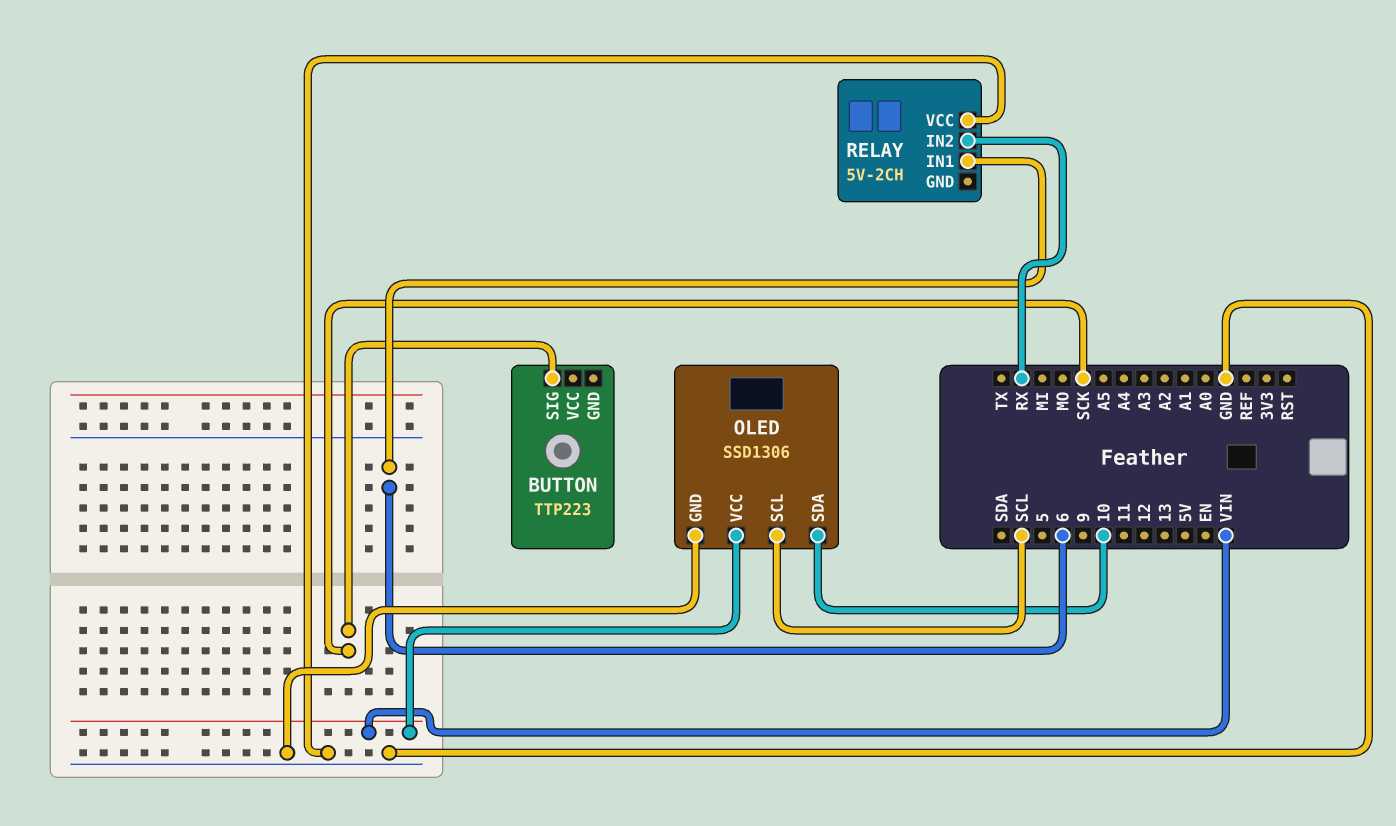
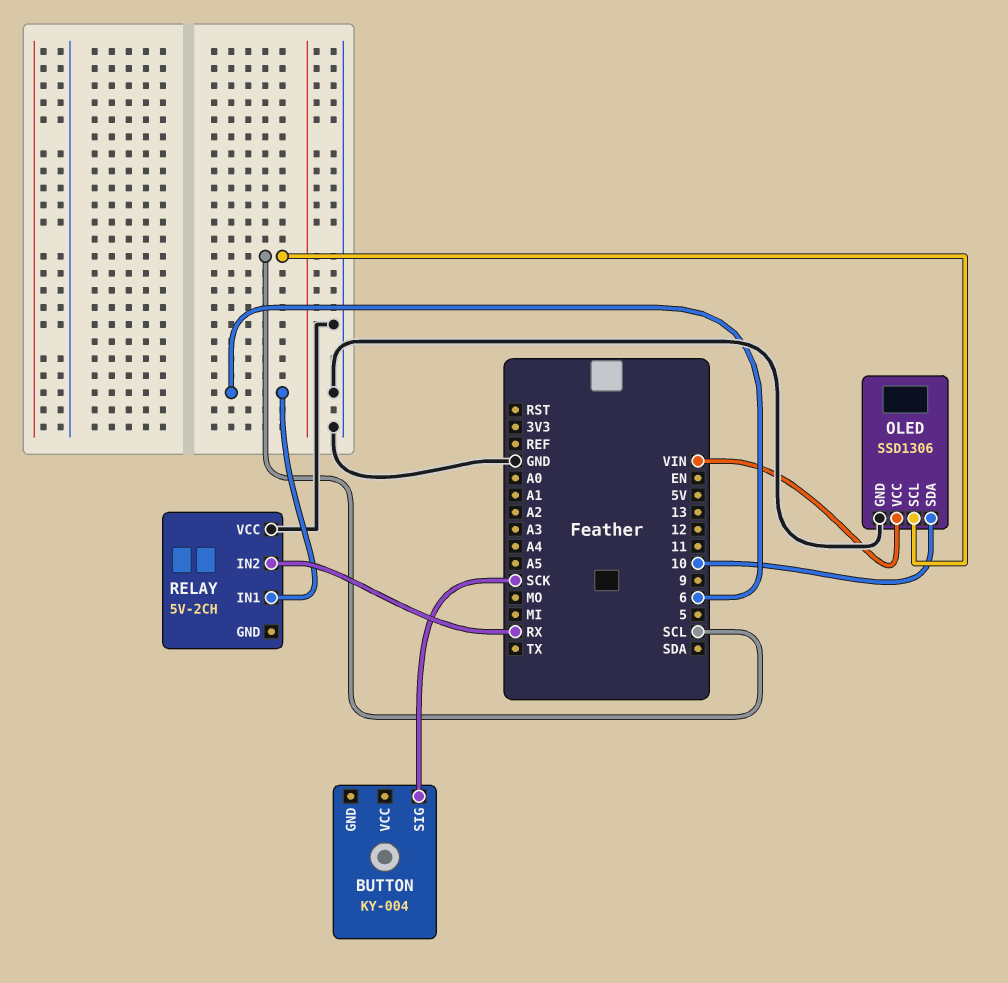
BUTTON: TTP223 -> KY-004

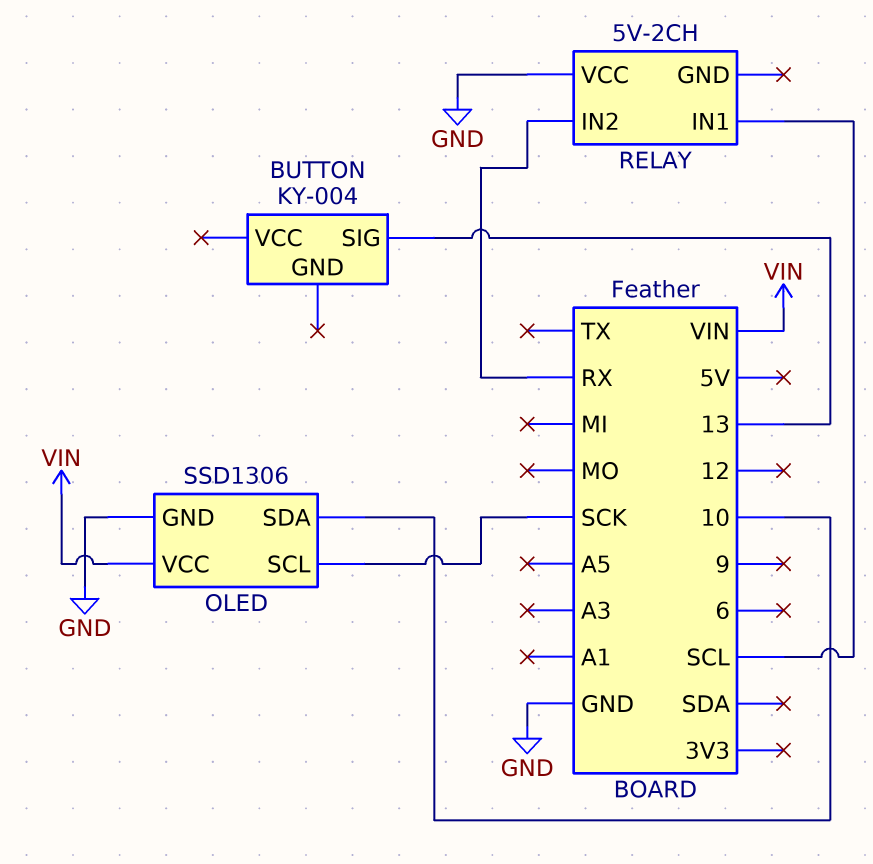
BUTTON pin SIG: SCK -> 13
OLED pin SCL: SCL -> SCK
RELAY pin IN1: 6 -> SCL

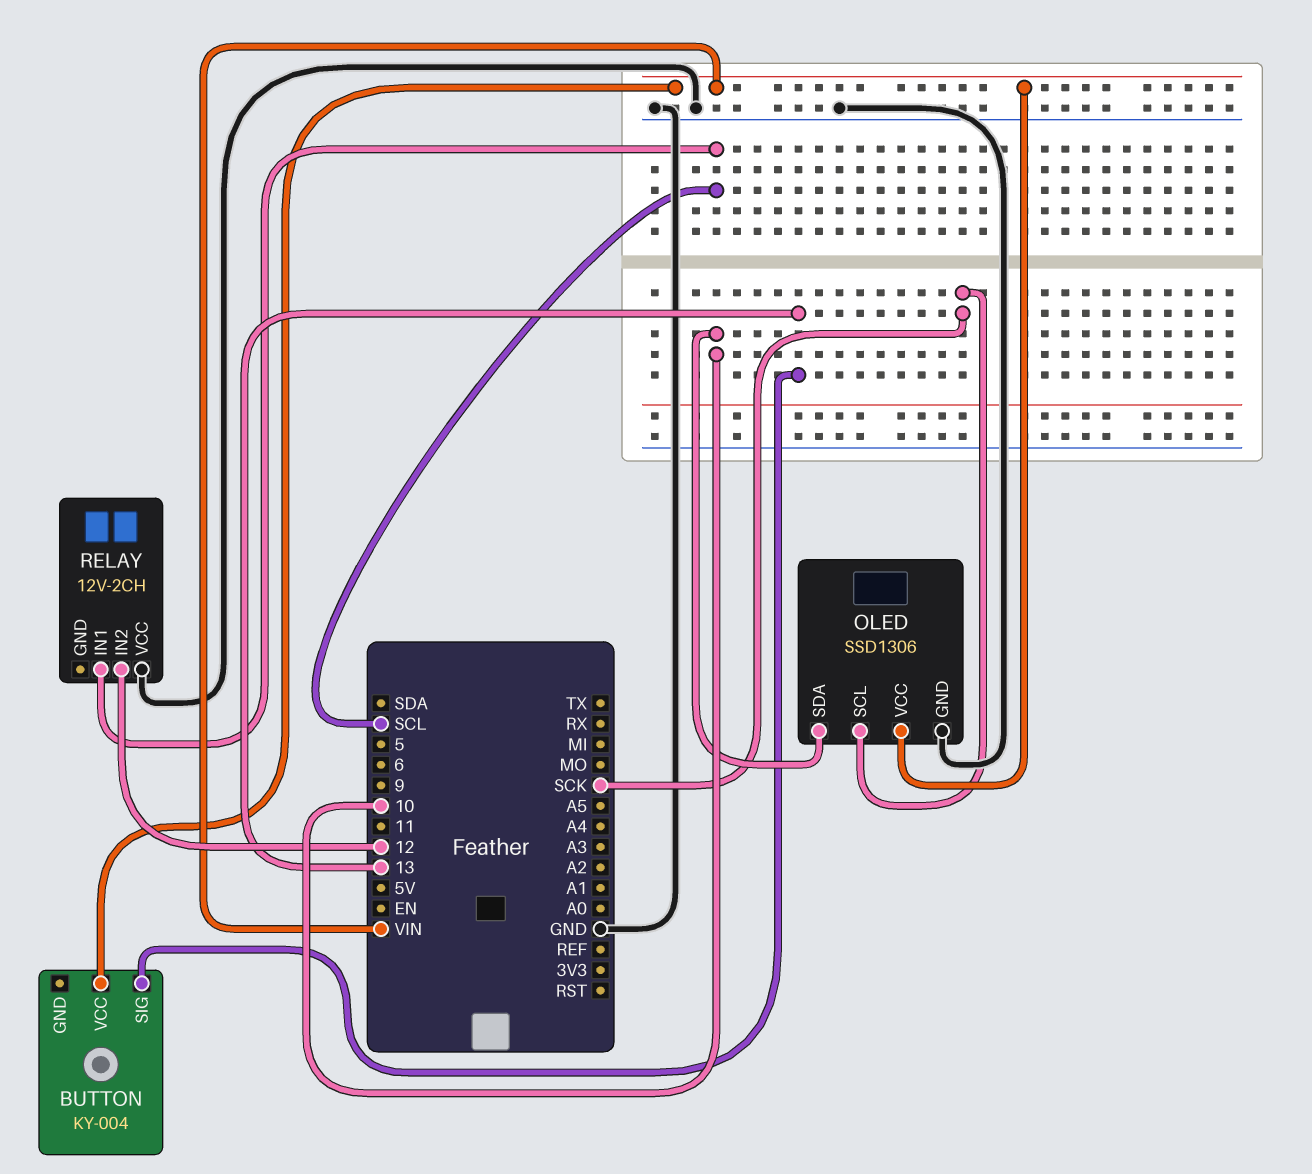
BUTTON pin VCC: none -> VIN
RELAY: 5V-2CH -> 12V-2CH
RELAY pin IN2: RX -> 12

